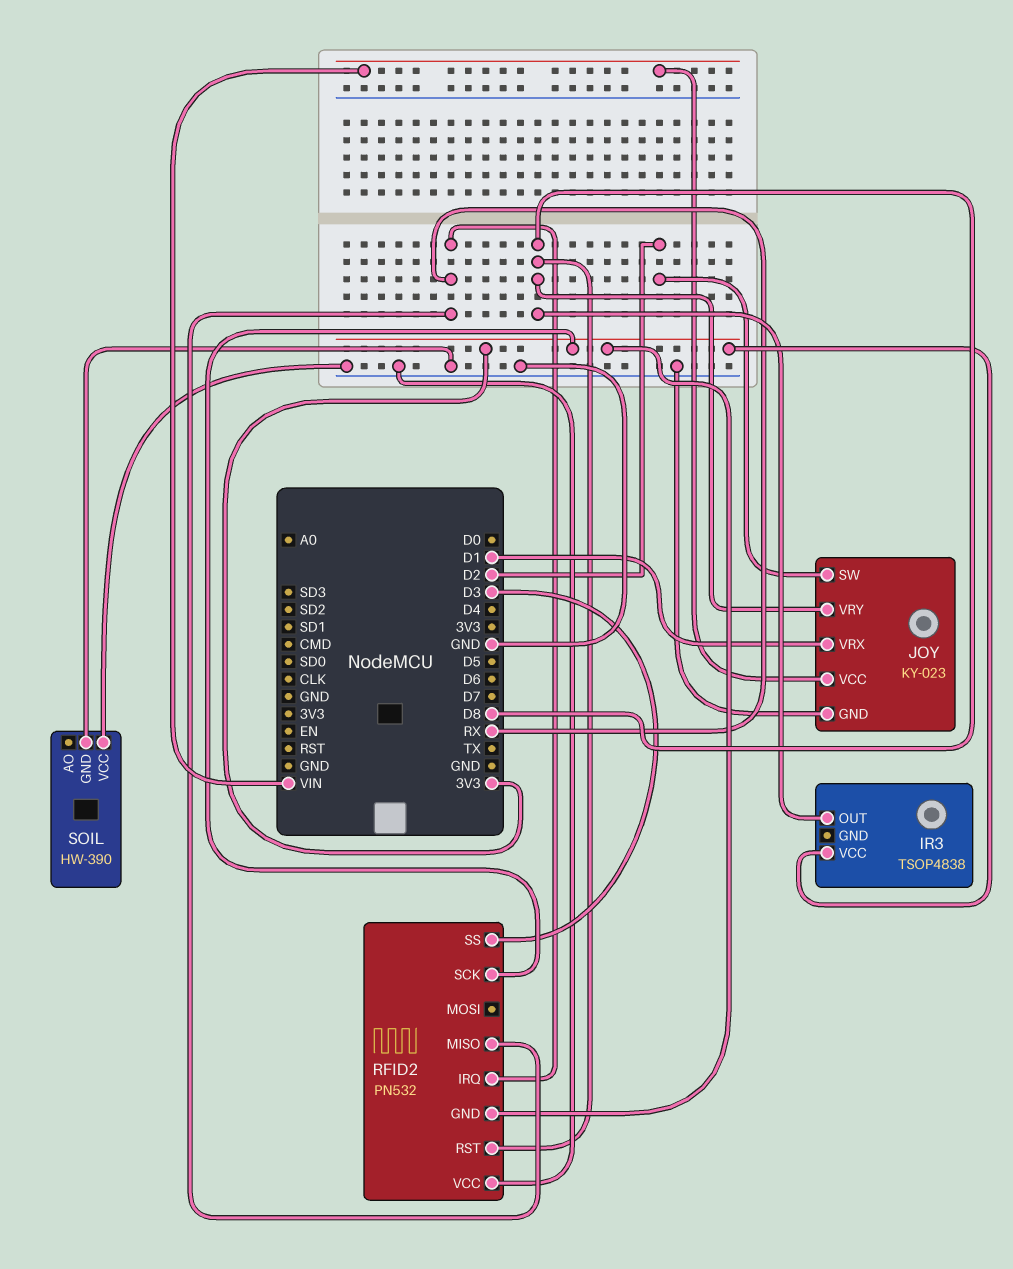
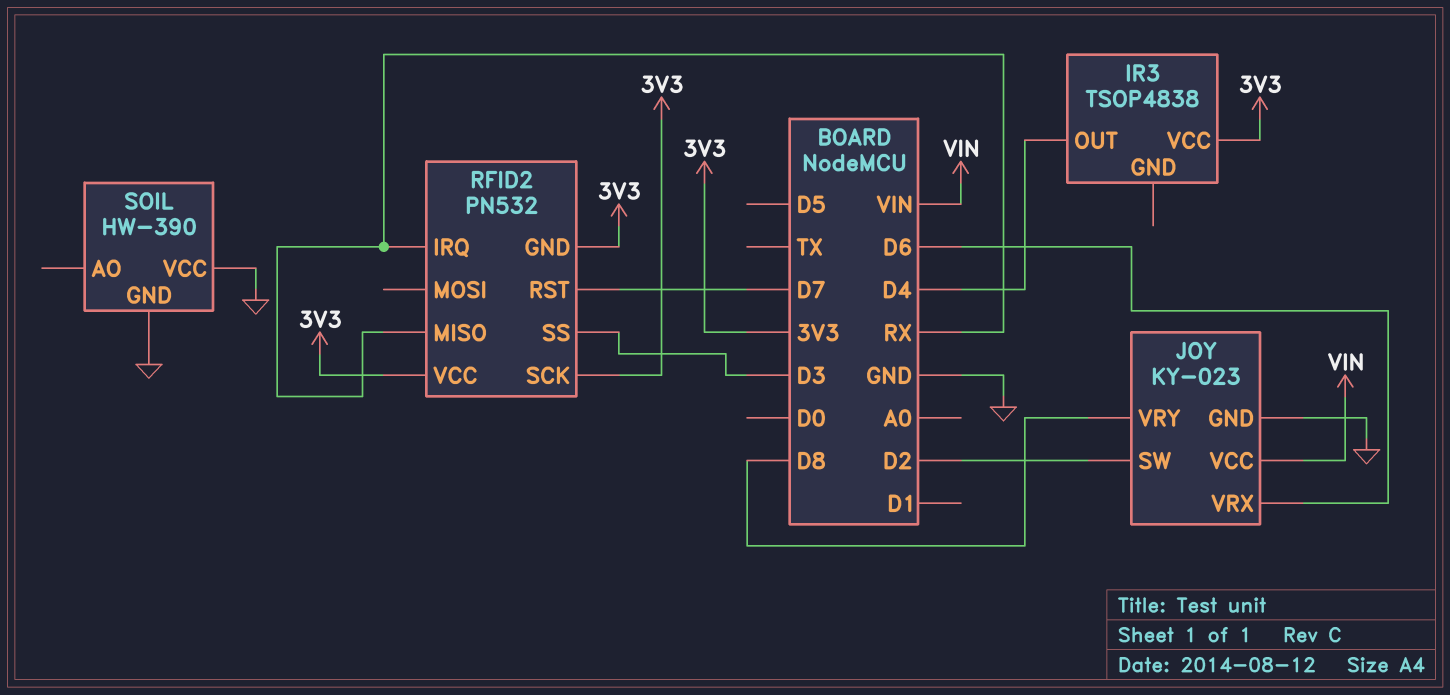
IR3 pin OUT: D8 -> D4
JOY pin VRX: D1 -> D6
RFID2 pin RST: D8 -> D7
RFID2 pin VCC: GND -> 3V3

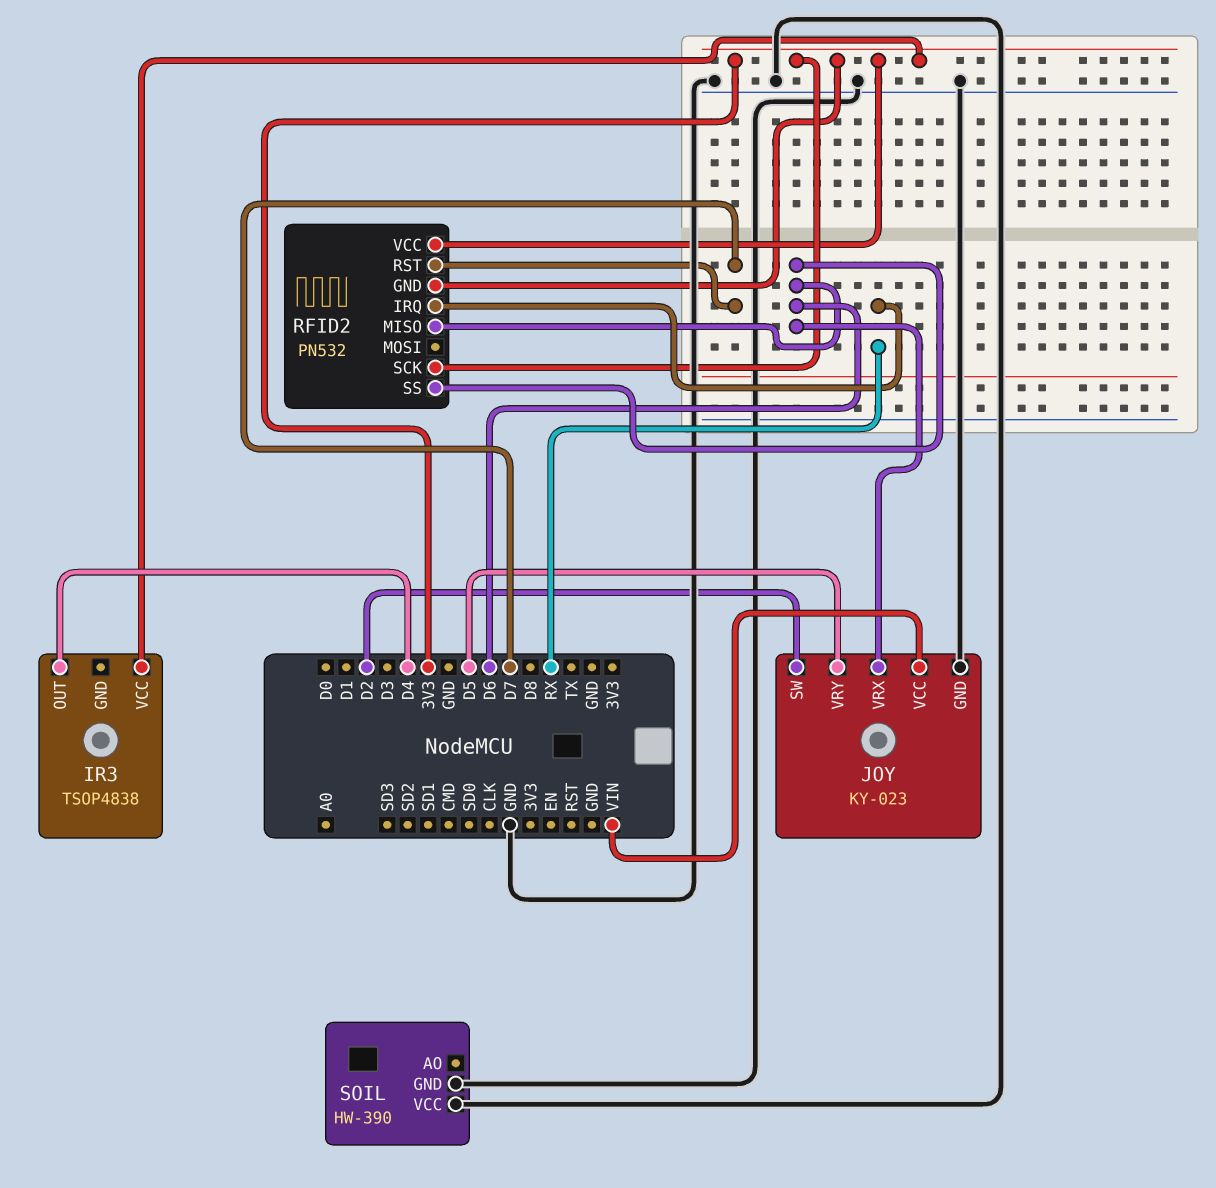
JOY pin VRY: D8 -> D5
RFID2 pin MISO: RX -> D6
RFID2 pin SS: D3 -> D6

